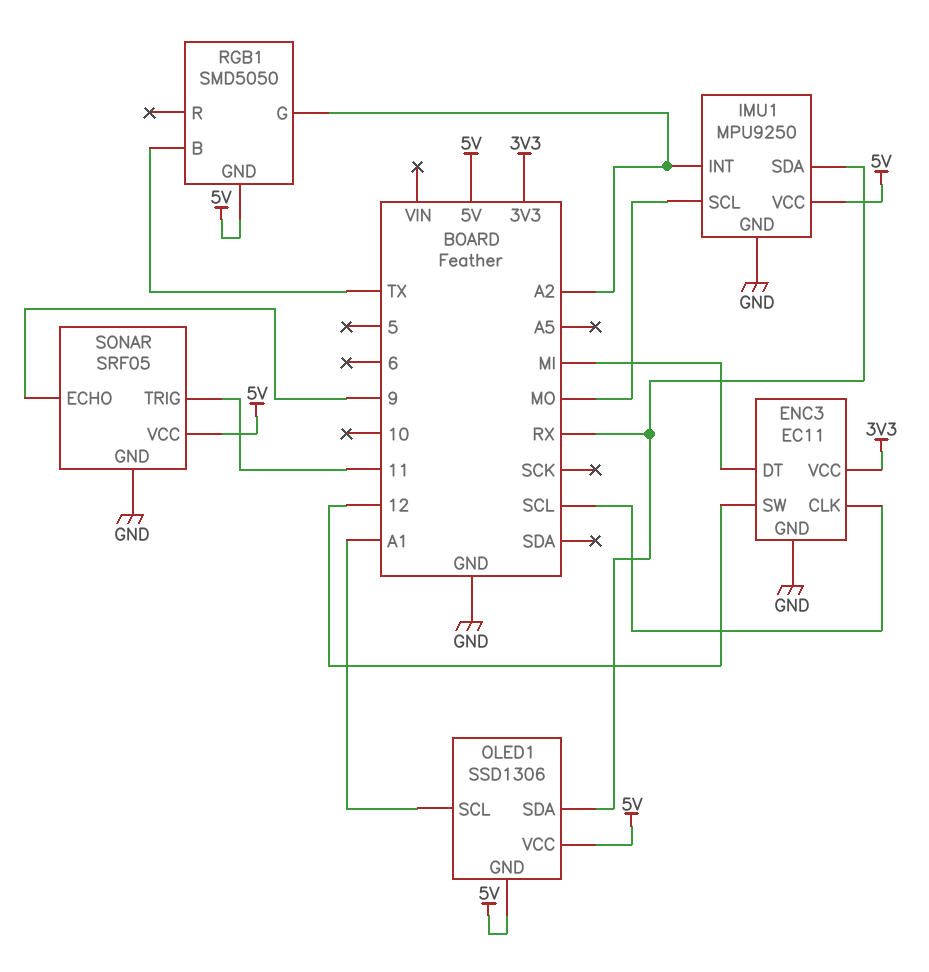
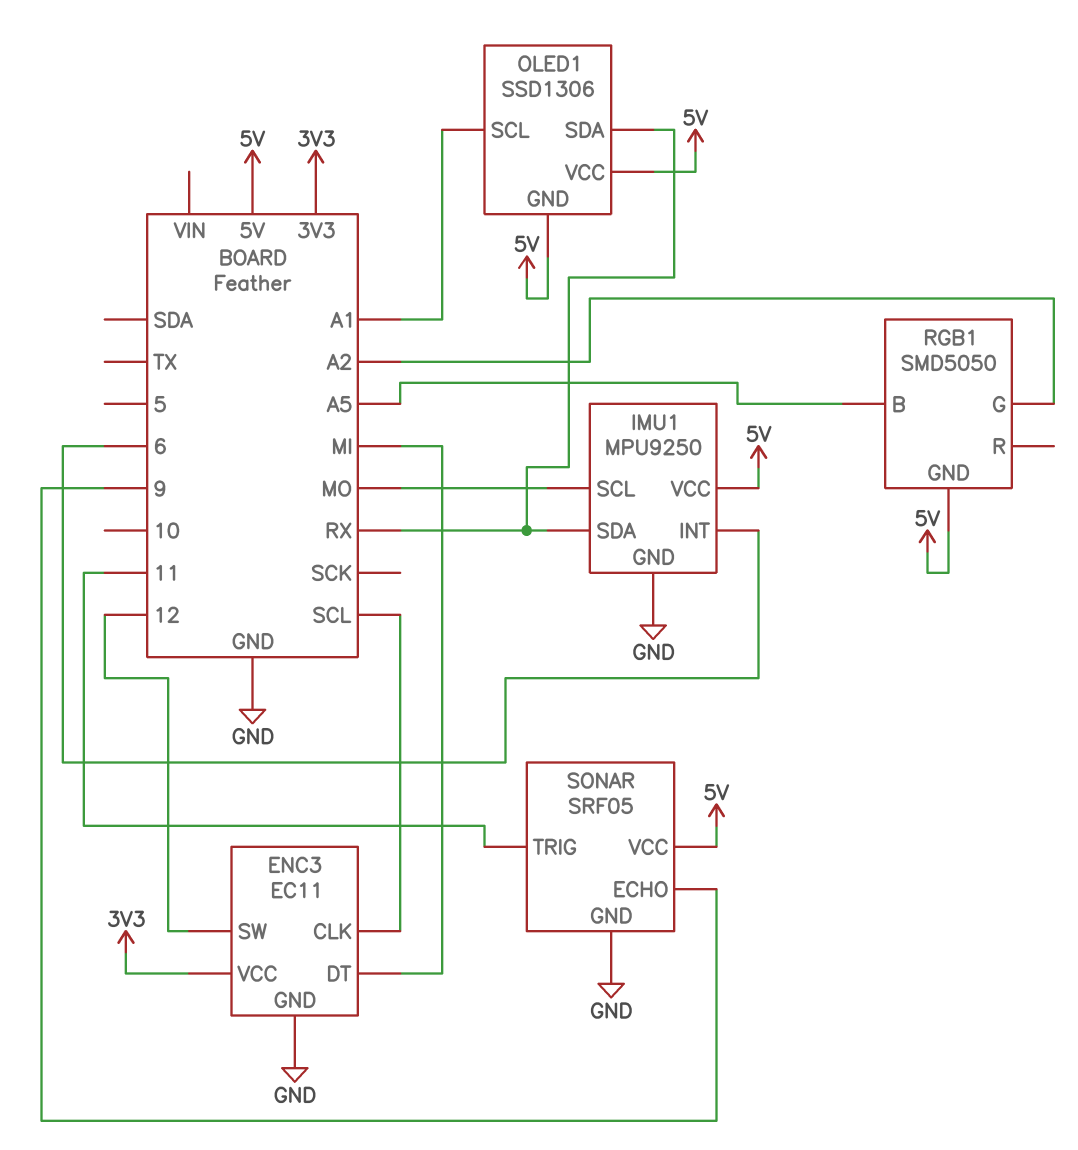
IMU1 pin INT: A2 -> 6
RGB1 pin B: TX -> A5

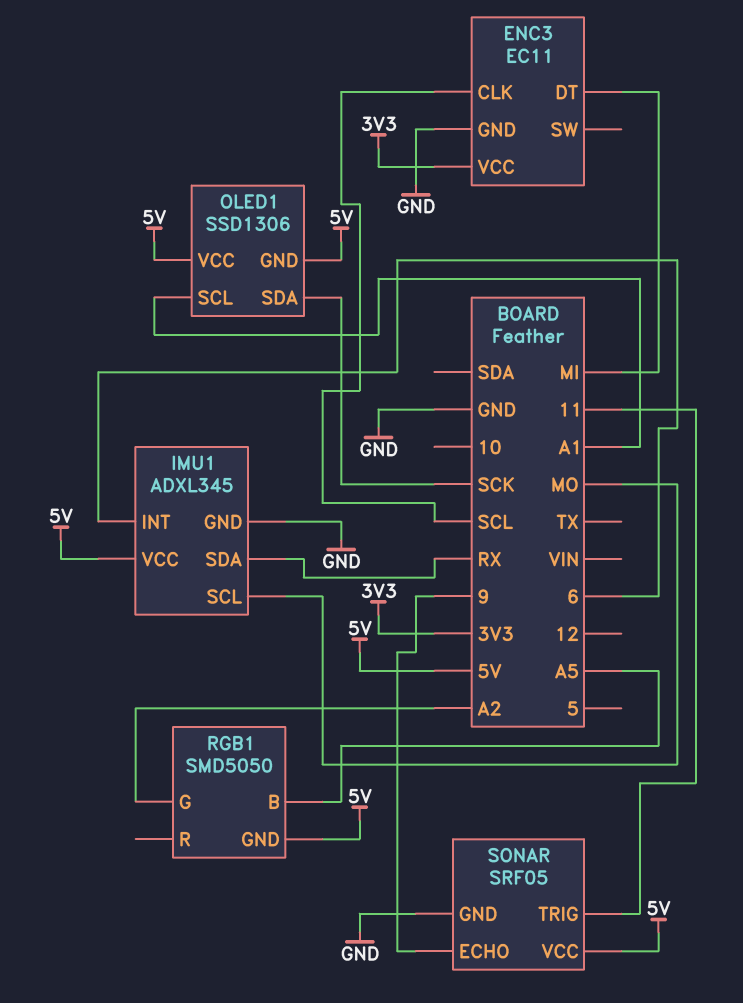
ENC3 pin SW: 12 -> none
IMU1: MPU9250 -> ADXL345
OLED1 pin SDA: RX -> SCK

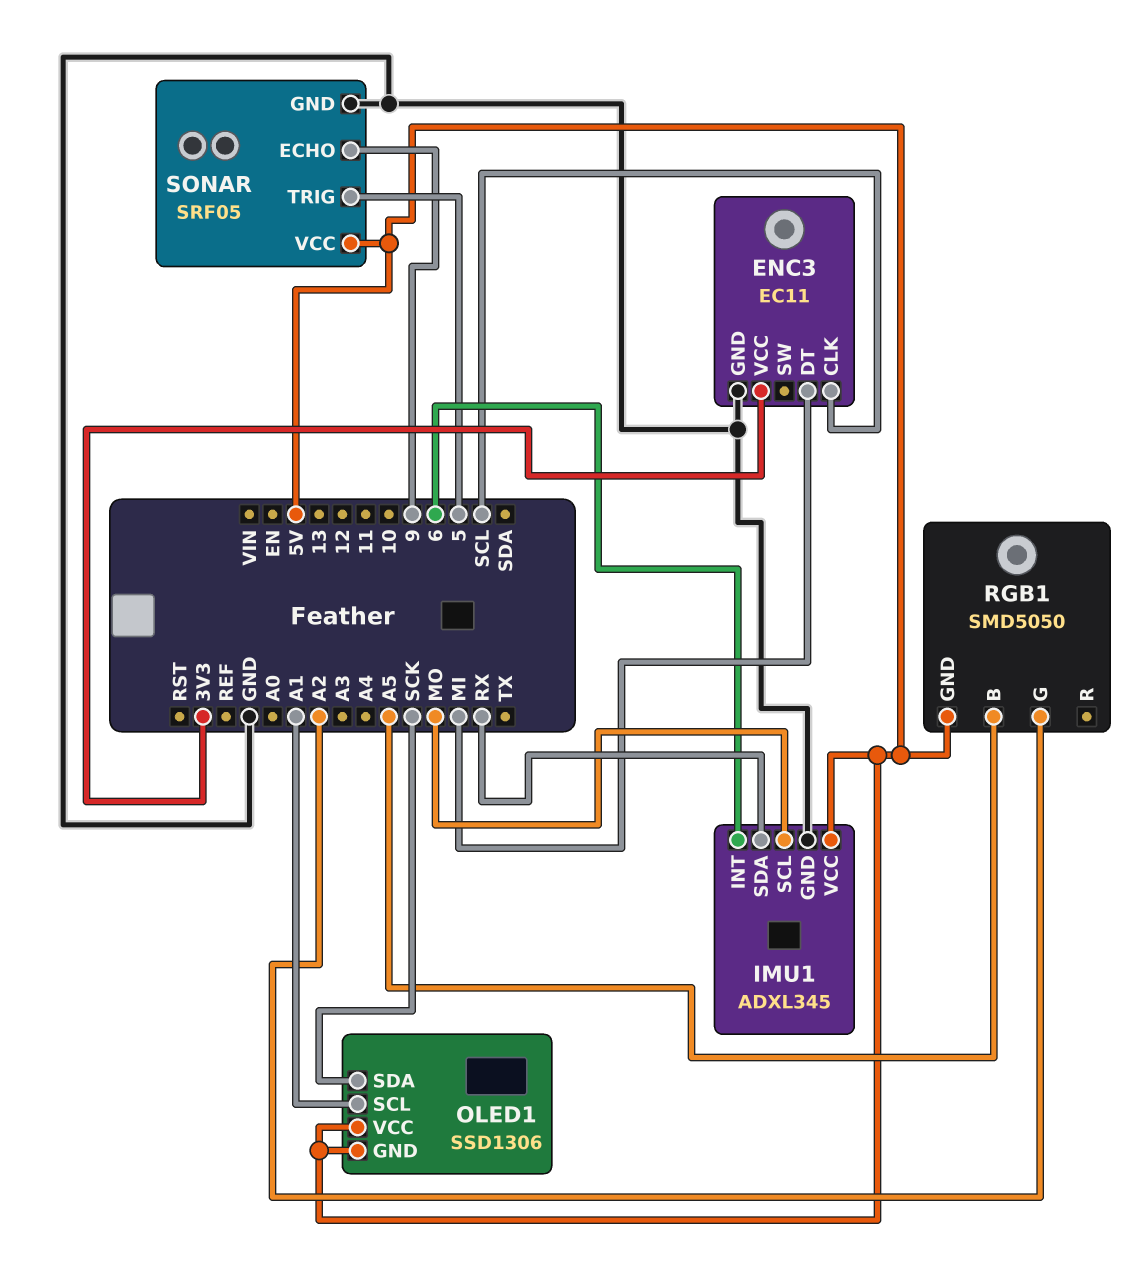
SONAR pin TRIG: 11 -> 5

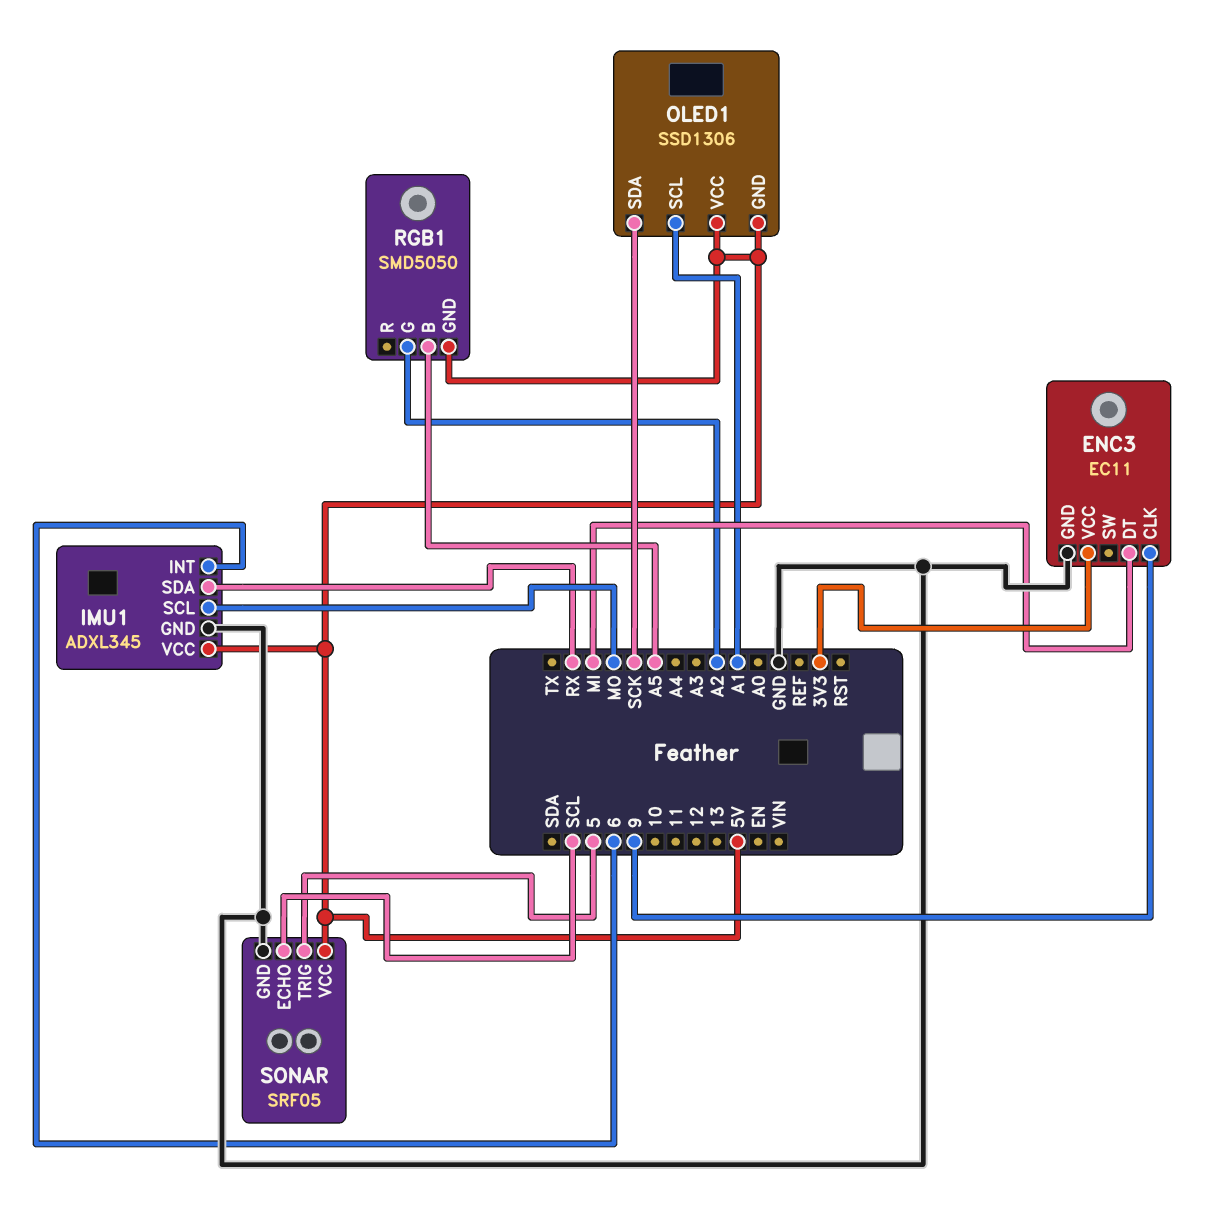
ENC3 pin CLK: SCL -> 9
SONAR pin ECHO: 9 -> SCL

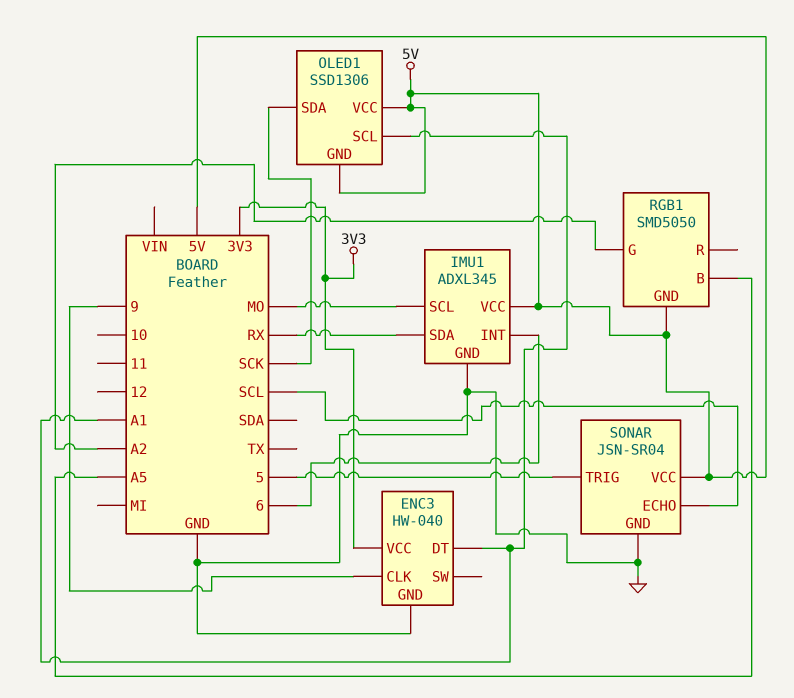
ENC3: EC11 -> HW-040
ENC3 pin DT: MI -> A1
SONAR: SRF05 -> JSN-SR04

